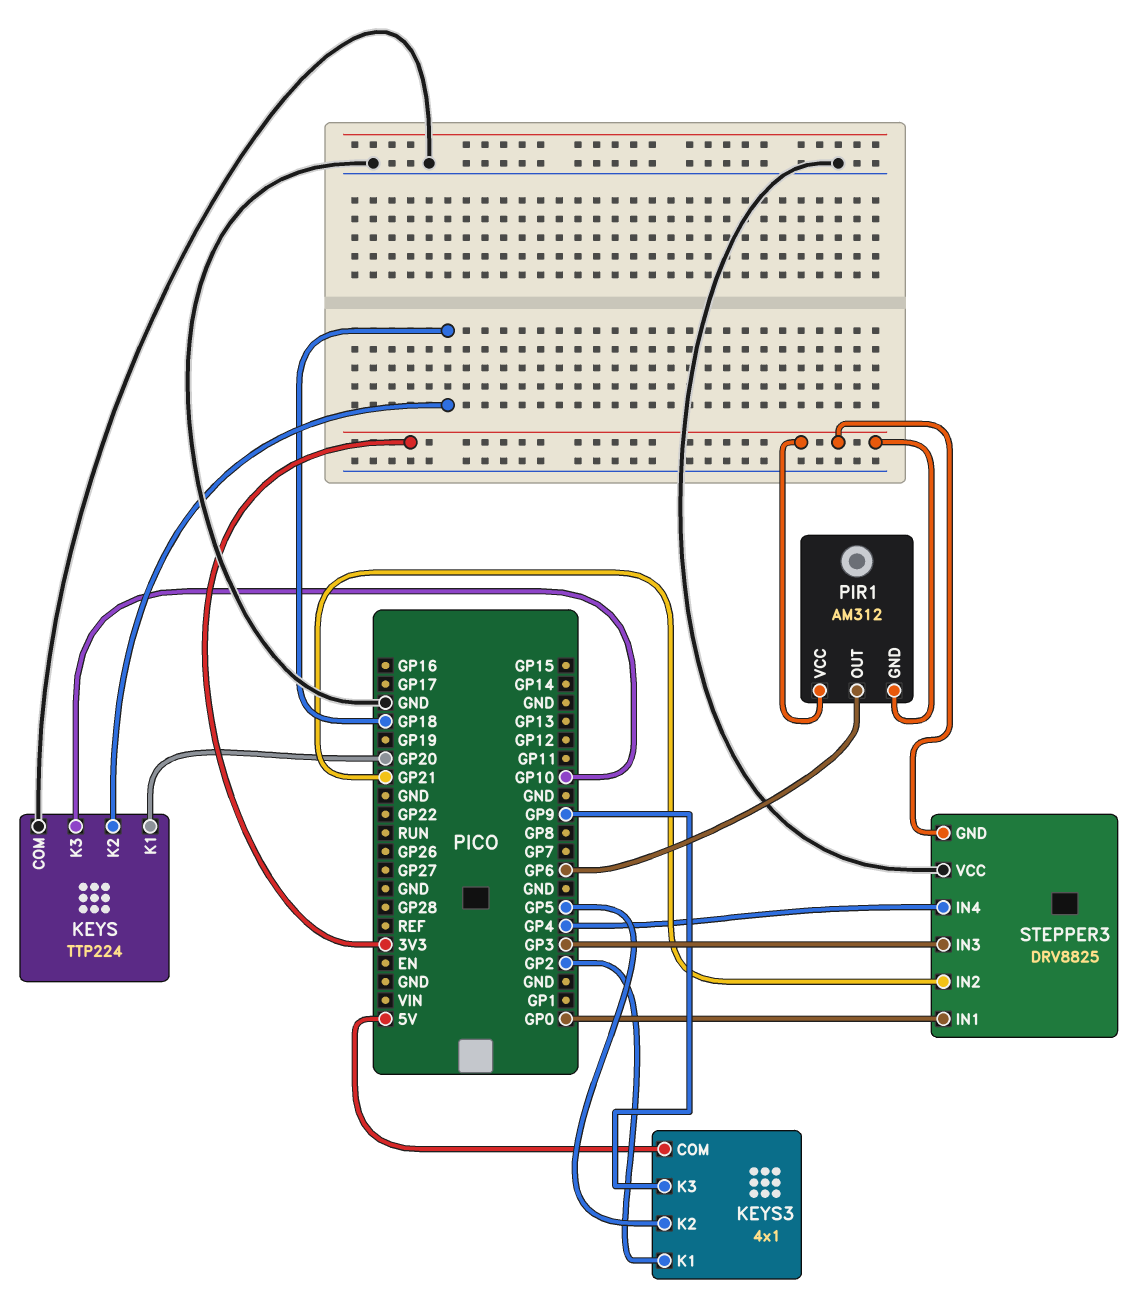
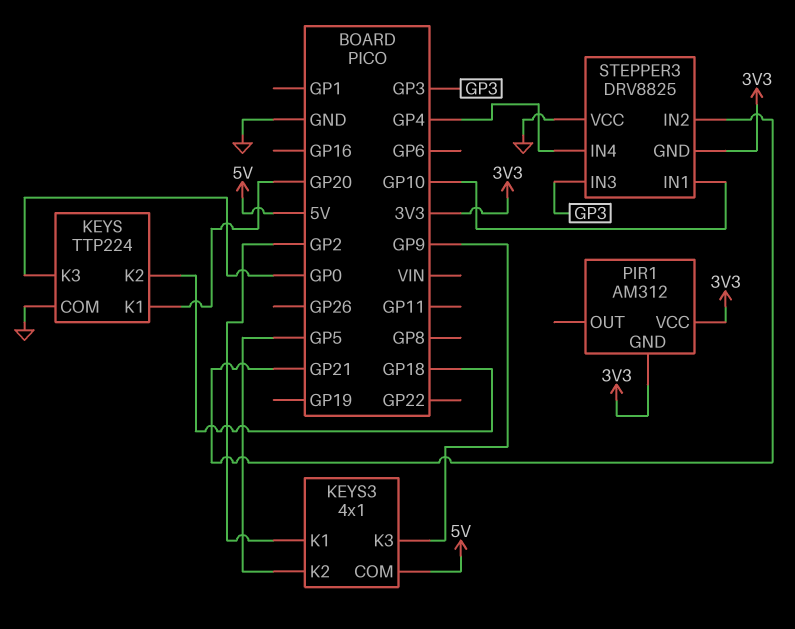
KEYS pin K3: GP10 -> GP0
PIR1 pin OUT: GP6 -> none
STEPPER3 pin IN1: GP0 -> GP10

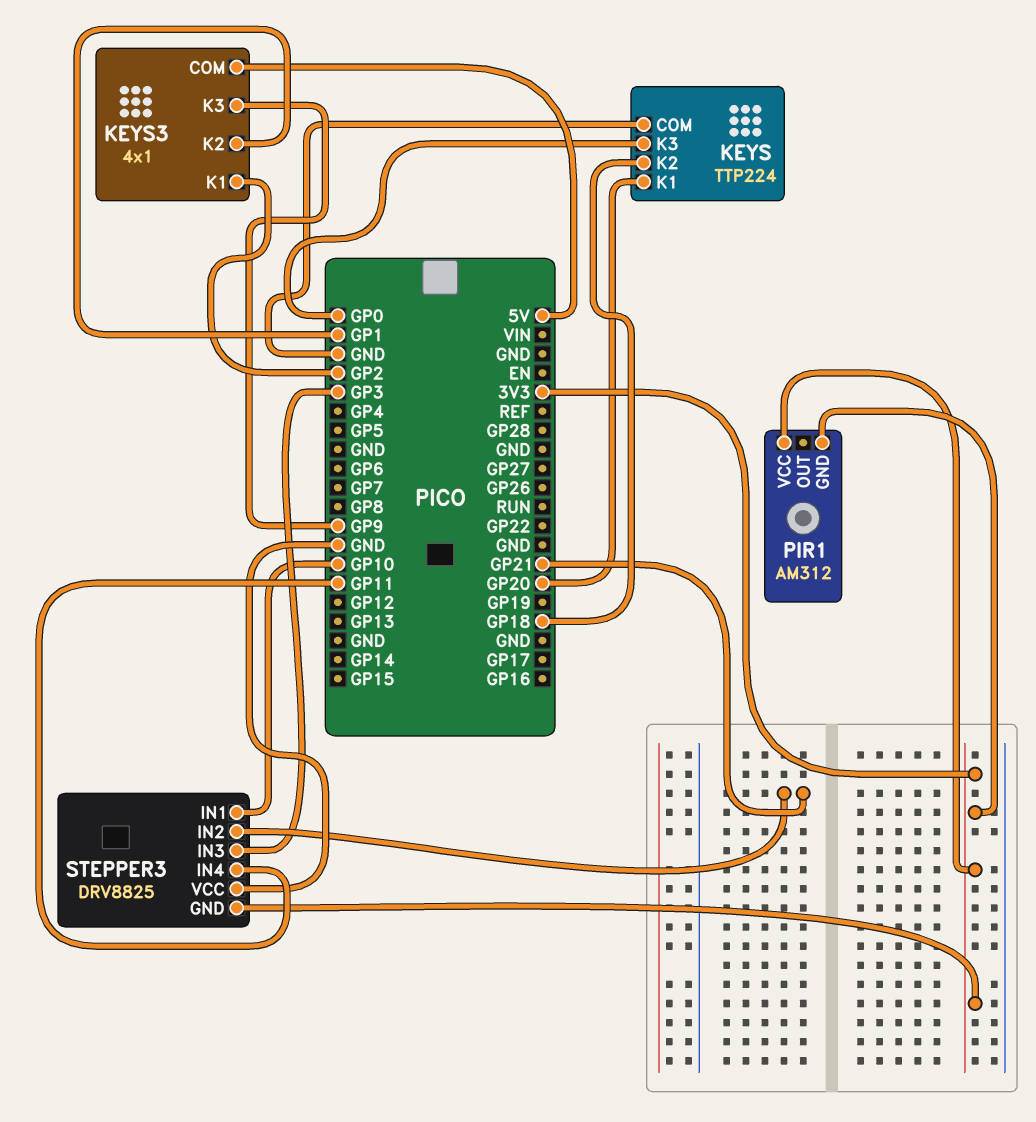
KEYS3 pin K2: GP5 -> GP1
STEPPER3 pin IN4: GP4 -> GP11

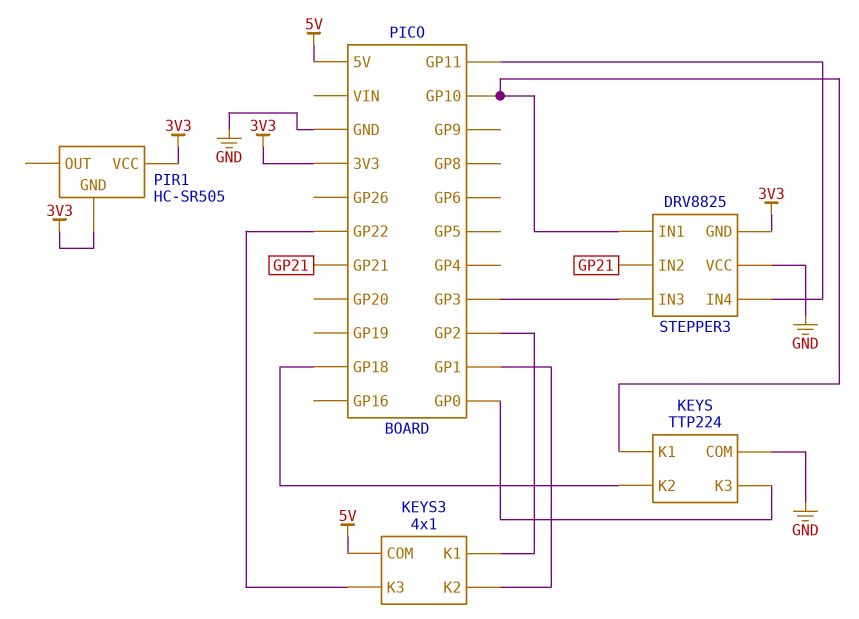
KEYS pin K1: GP20 -> GP10
KEYS3 pin K3: GP9 -> GP22
PIR1: AM312 -> HC-SR505

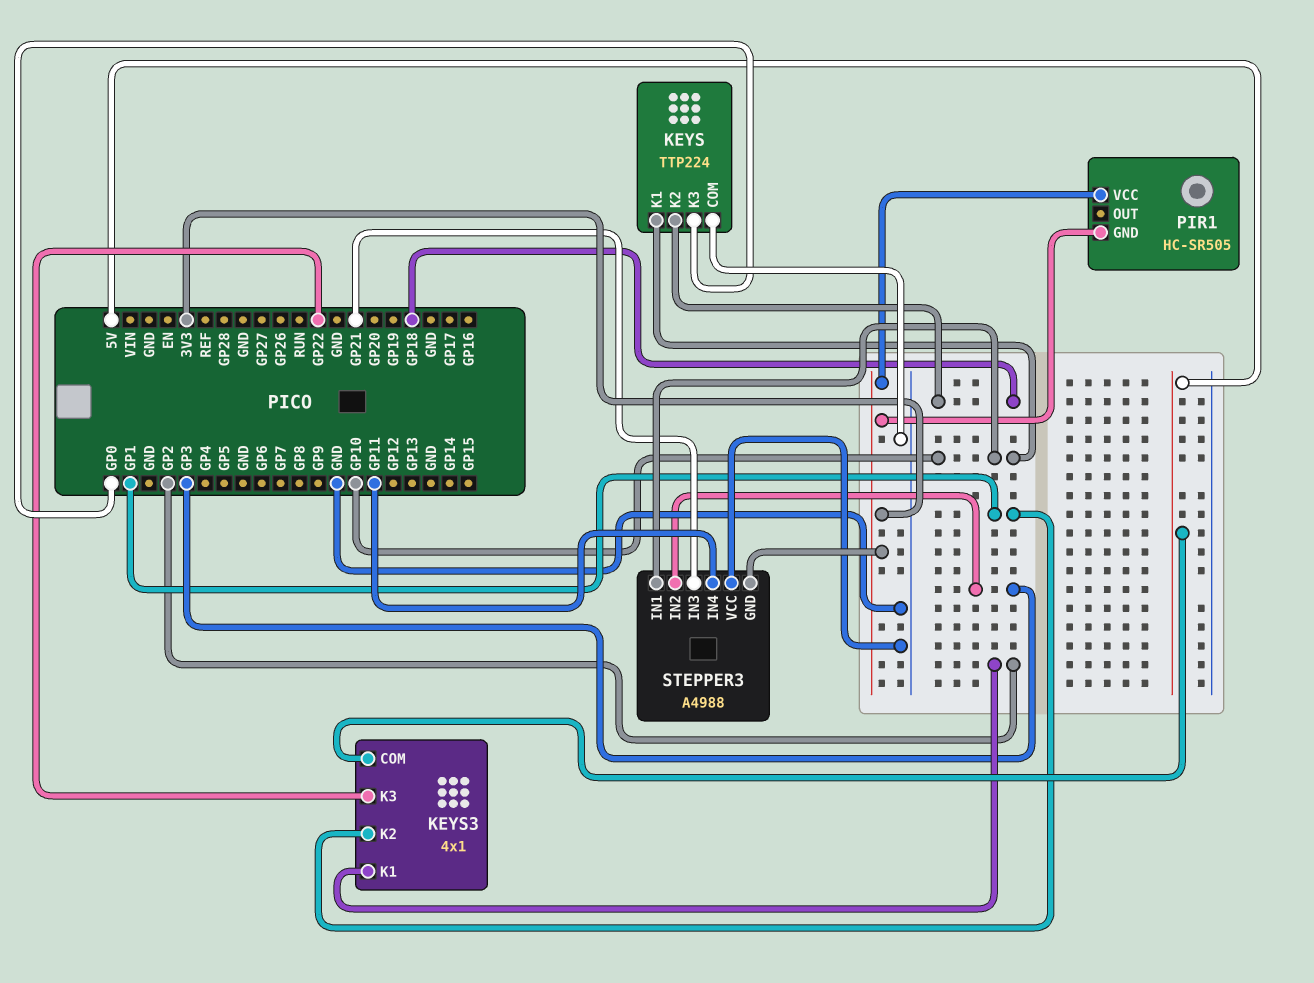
STEPPER3: DRV8825 -> A4988
STEPPER3 pin IN2: GP21 -> GP3
STEPPER3 pin IN3: GP3 -> GP21

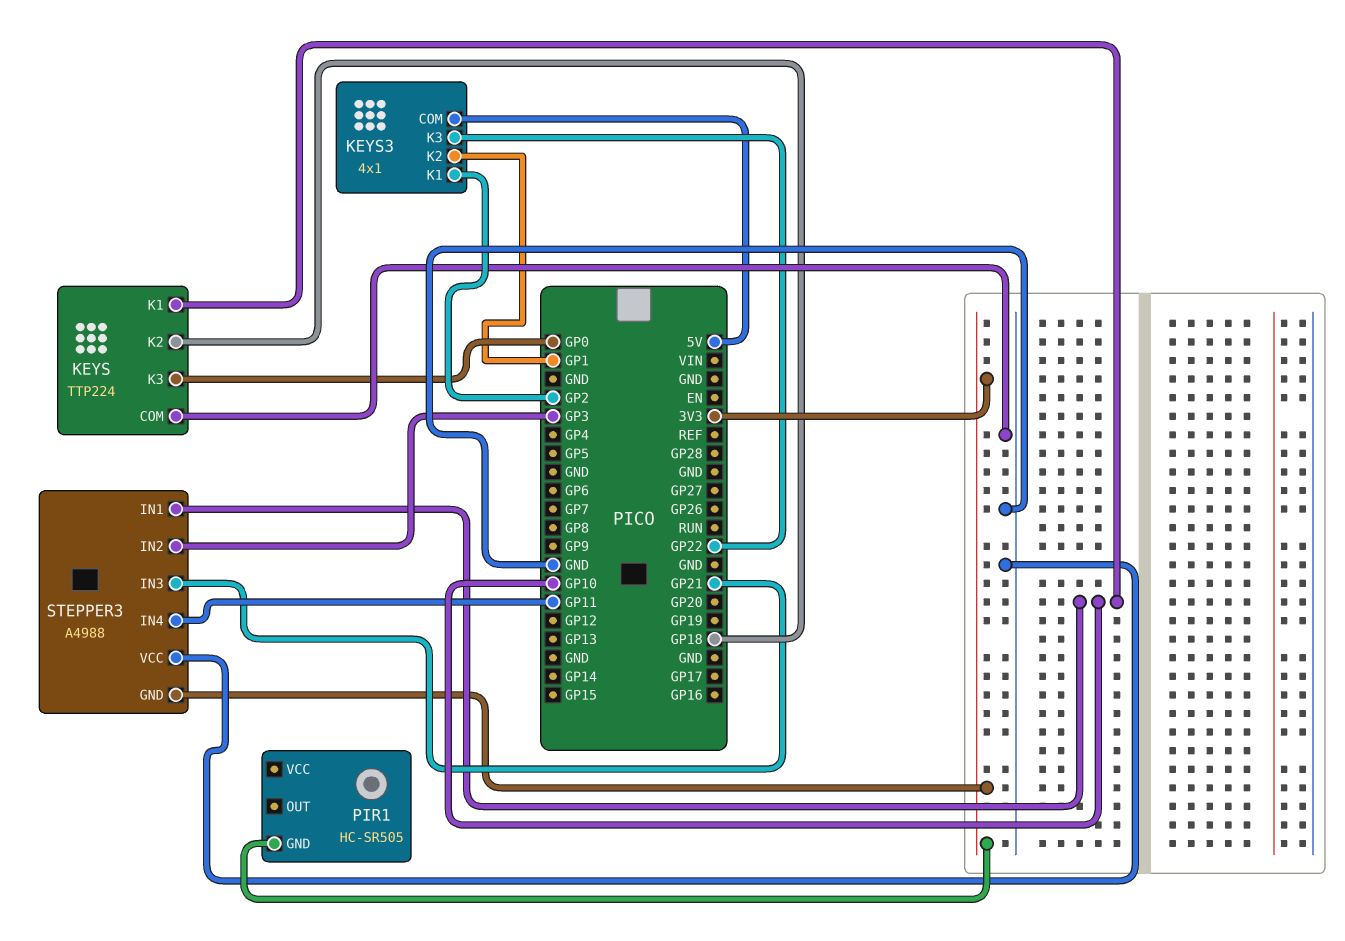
PIR1 pin VCC: 3V3 -> none

